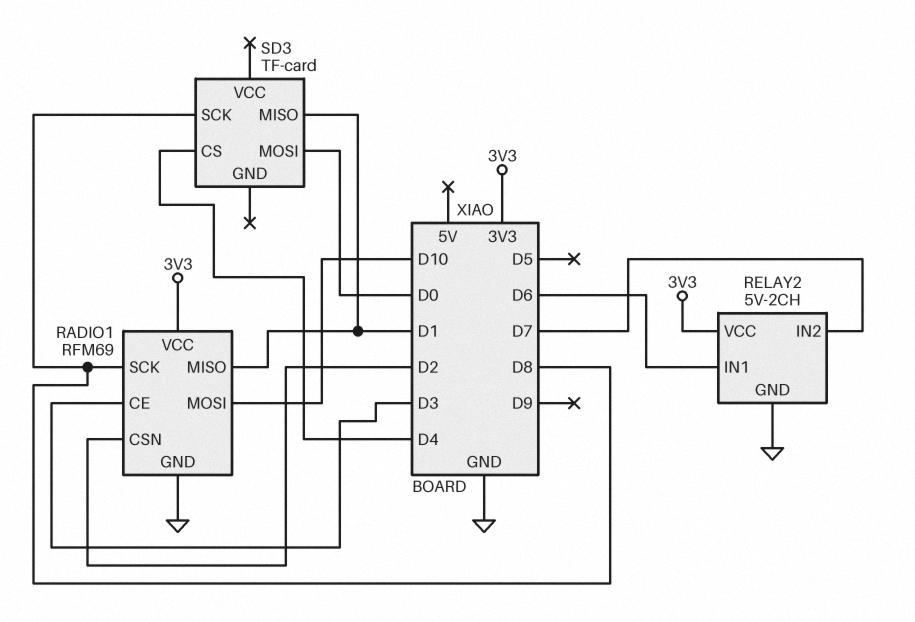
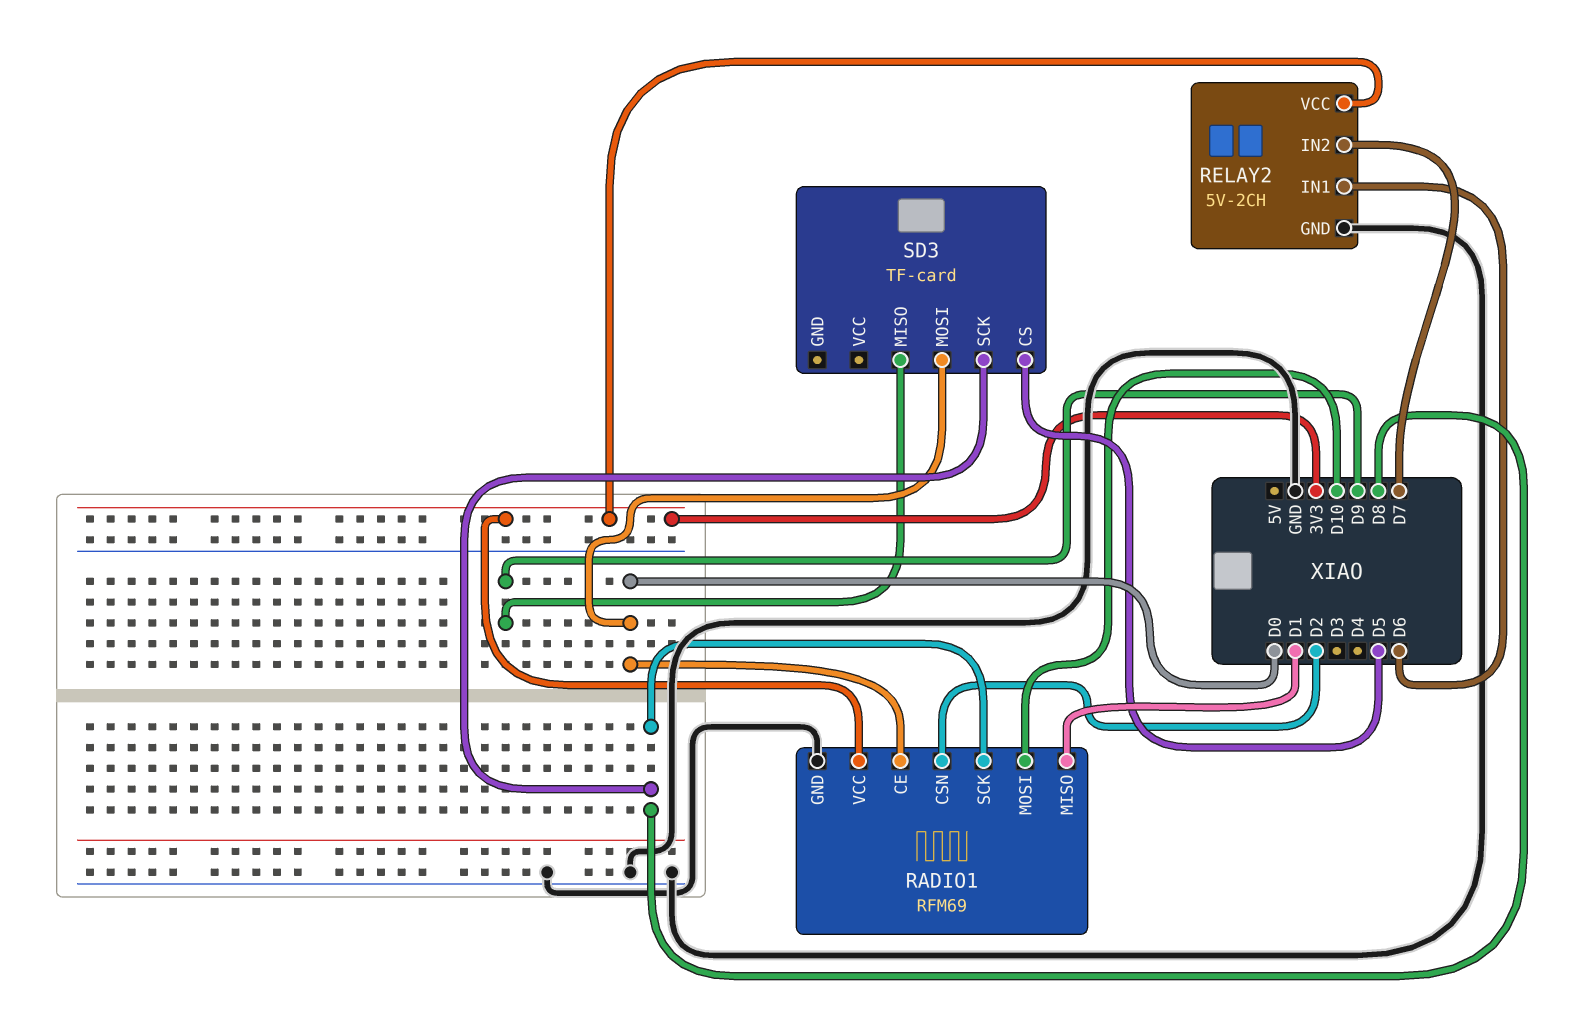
RADIO1 pin CE: D3 -> D0
SD3 pin CS: D4 -> D5
SD3 pin MISO: D1 -> D9

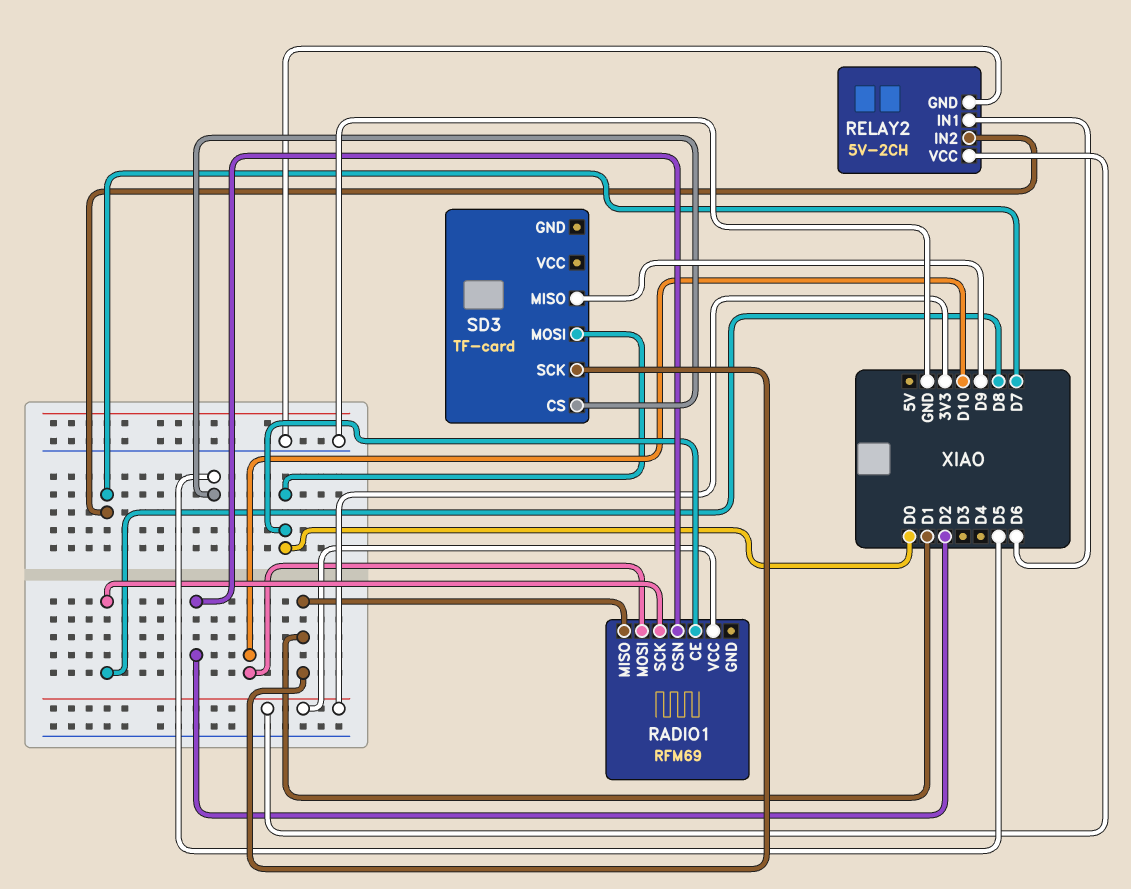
RADIO1 pin GND: GND -> none
SD3 pin SCK: D8 -> D1

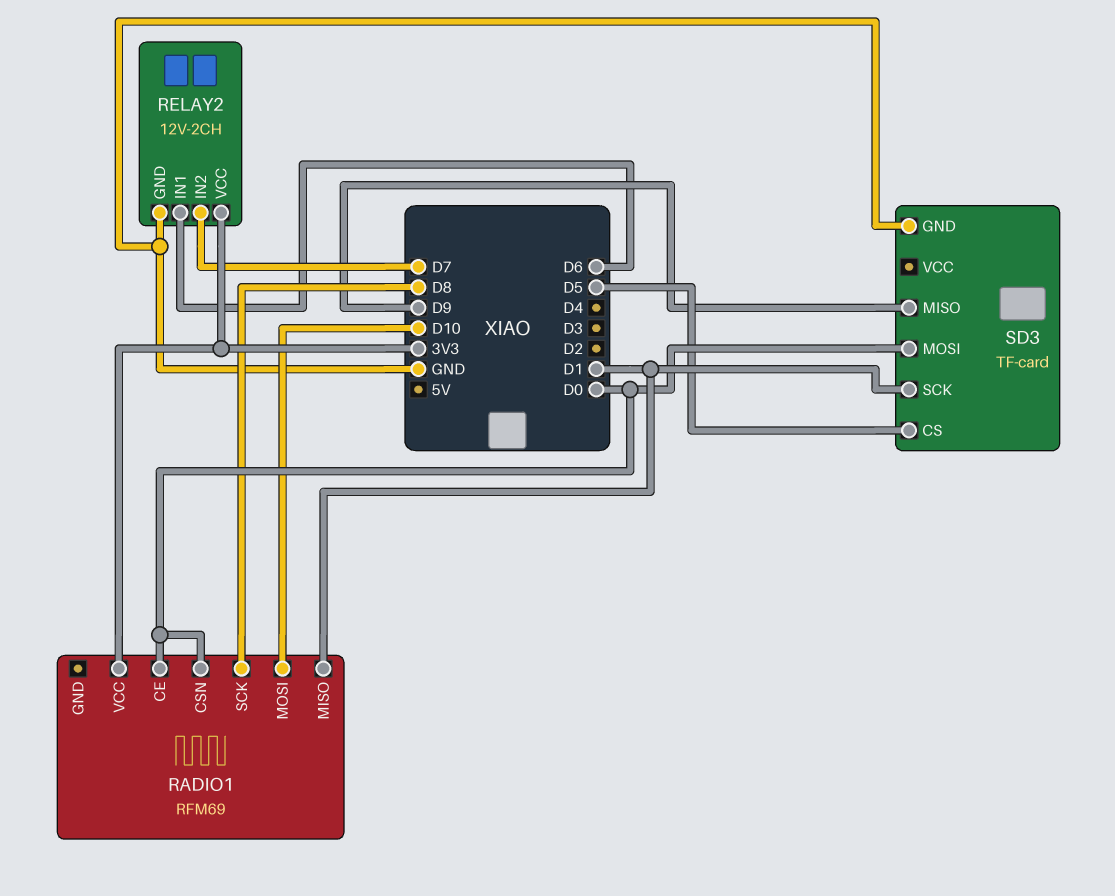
RADIO1 pin CSN: D2 -> D0
RELAY2: 5V-2CH -> 12V-2CH
SD3 pin GND: none -> GND

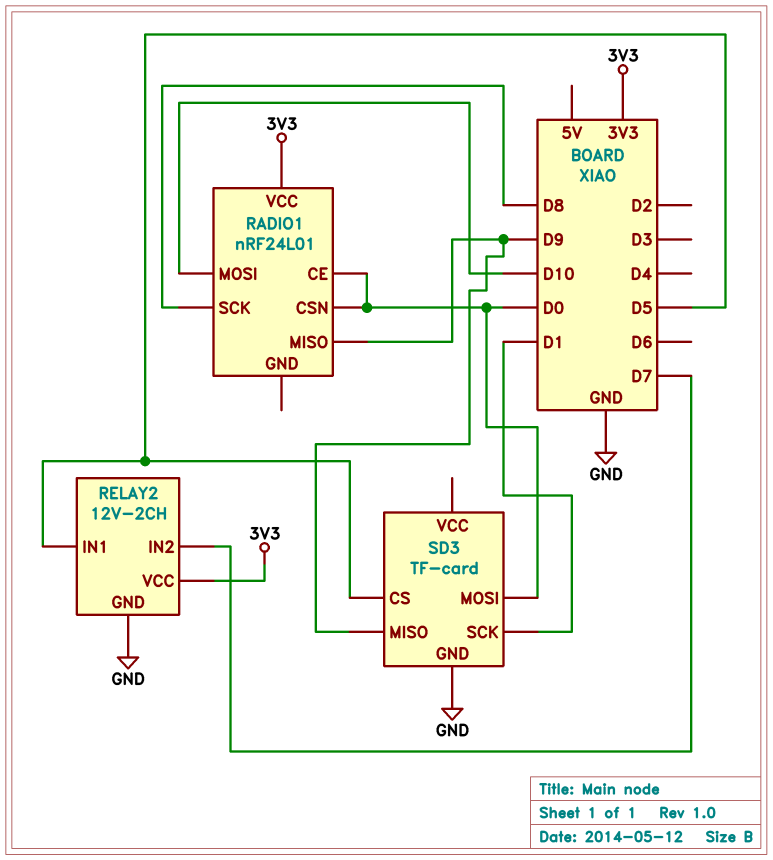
RADIO1: RFM69 -> nRF24L01
RADIO1 pin MISO: D1 -> D9
RELAY2 pin IN1: D6 -> D5

